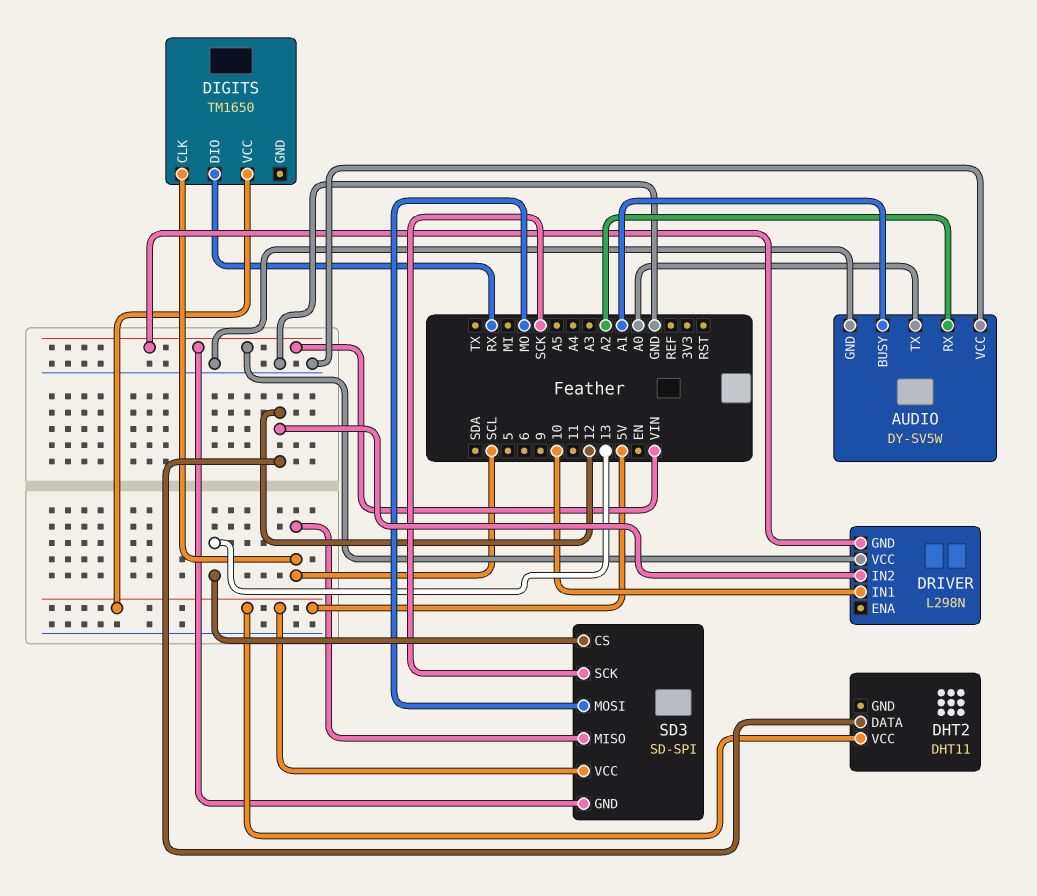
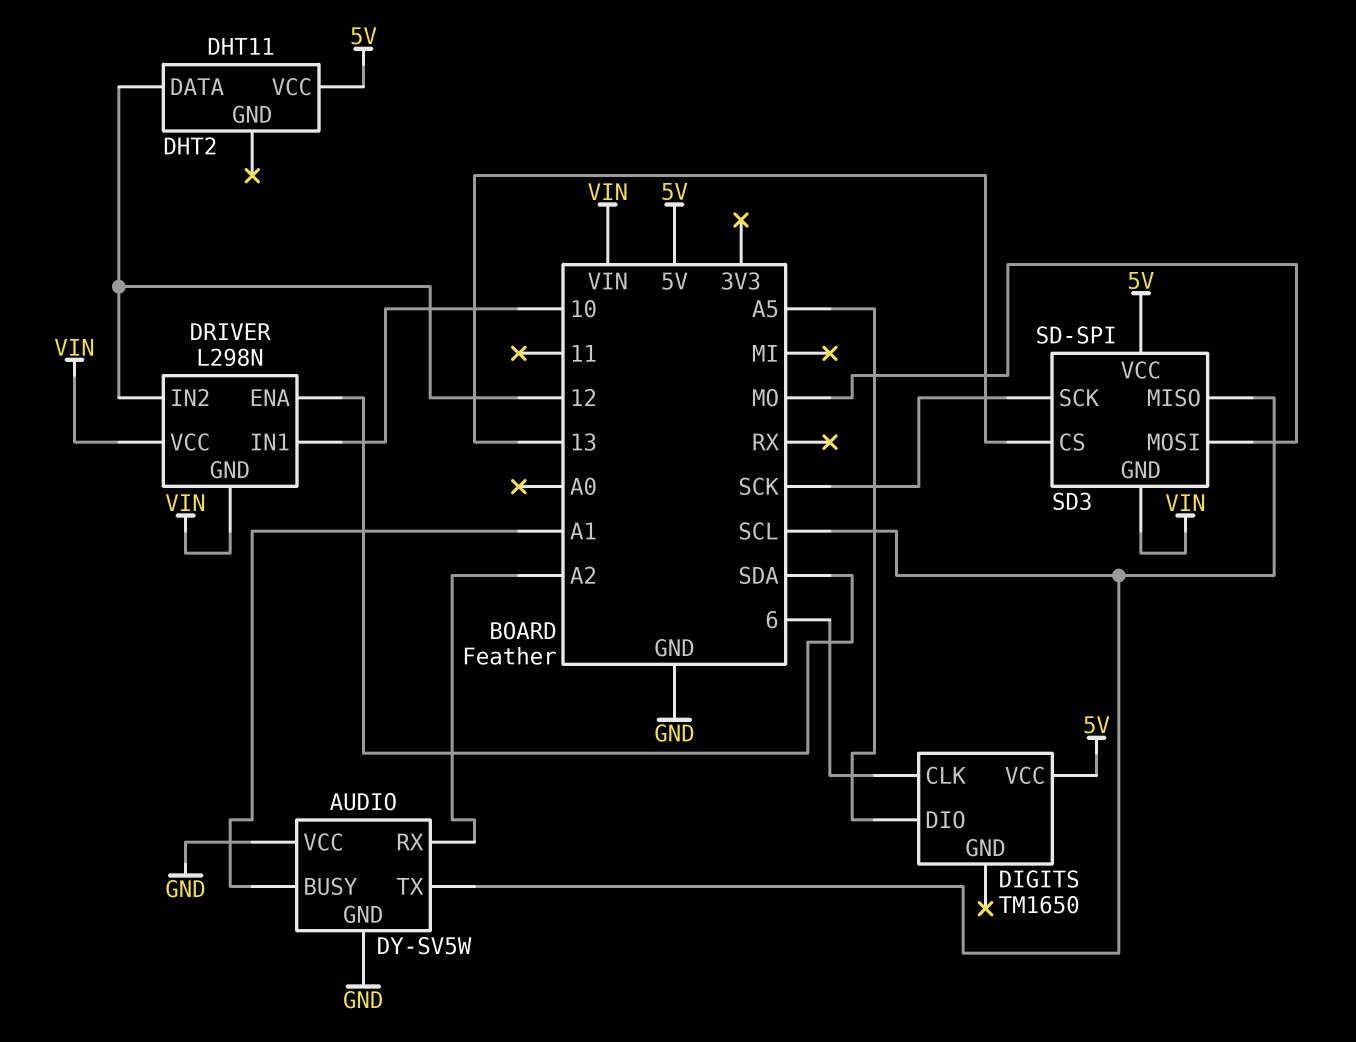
AUDIO pin TX: A0 -> SCL
DIGITS pin CLK: SCL -> 6
DIGITS pin DIO: RX -> A5
DRIVER pin ENA: none -> SDA

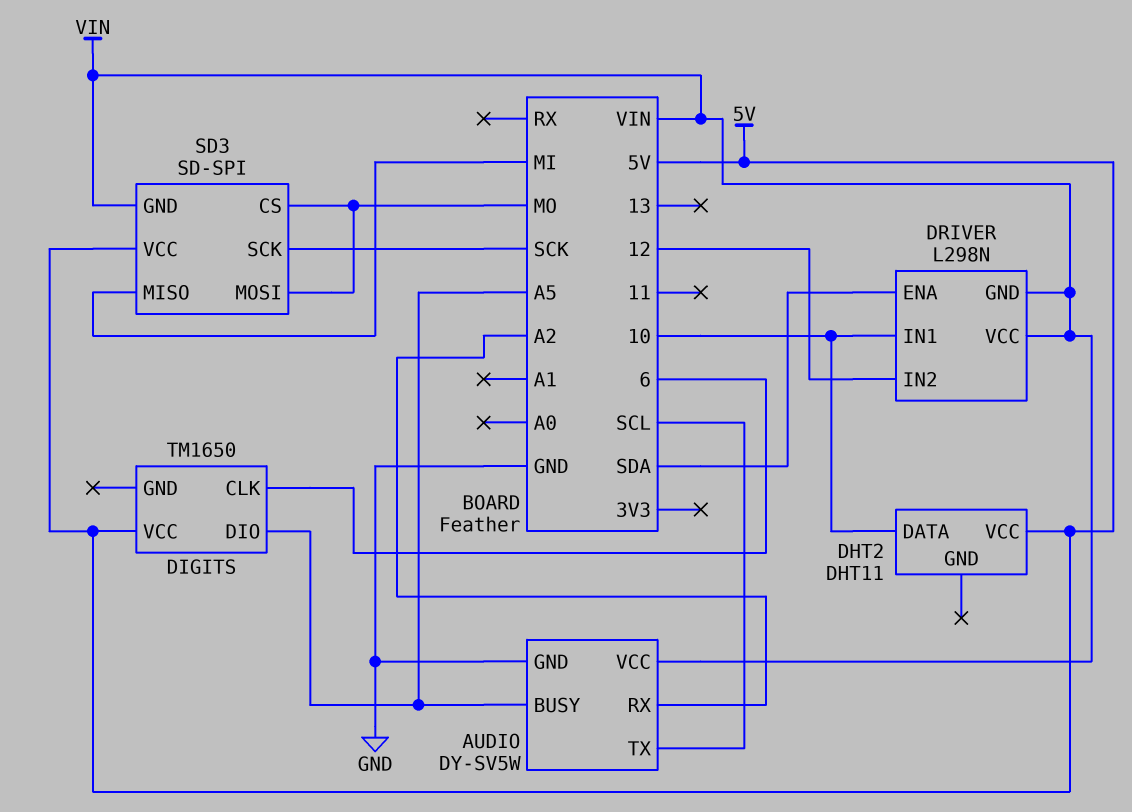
AUDIO pin BUSY: A1 -> A5
AUDIO pin VCC: GND -> VIN
DHT2 pin DATA: 12 -> 10
SD3 pin CS: 13 -> MO
SD3 pin MISO: SCL -> MI

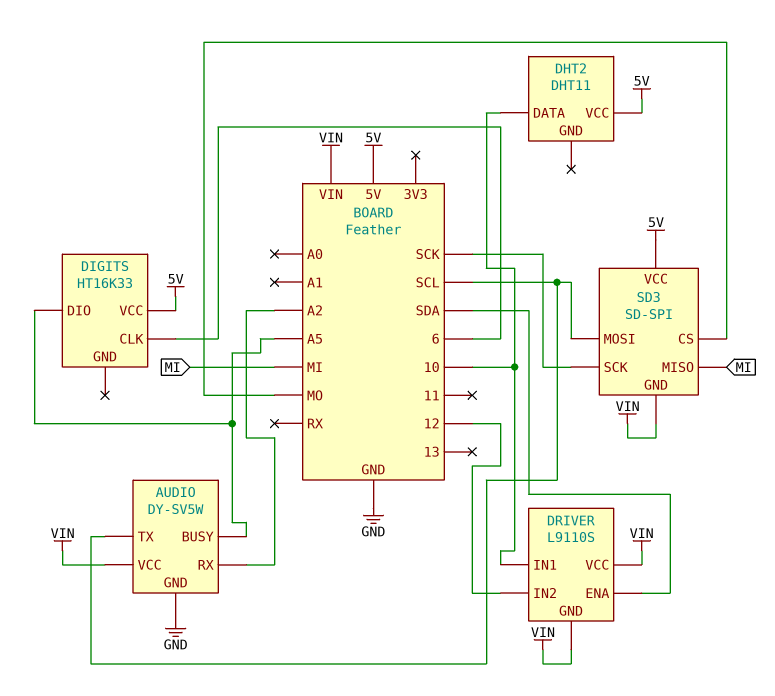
DIGITS: TM1650 -> HT16K33
DRIVER: L298N -> L9110S
SD3 pin MOSI: MO -> SCL

